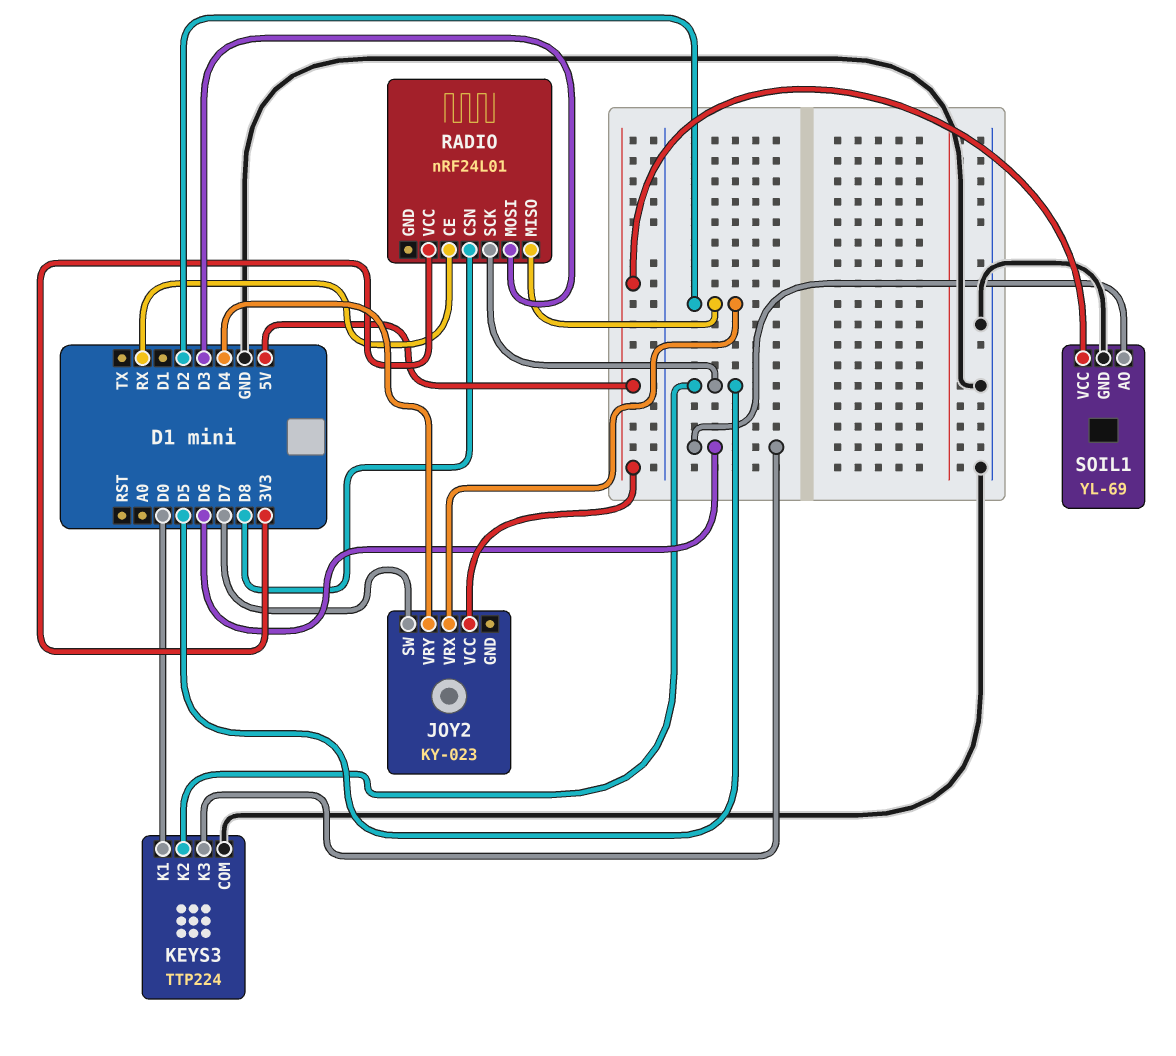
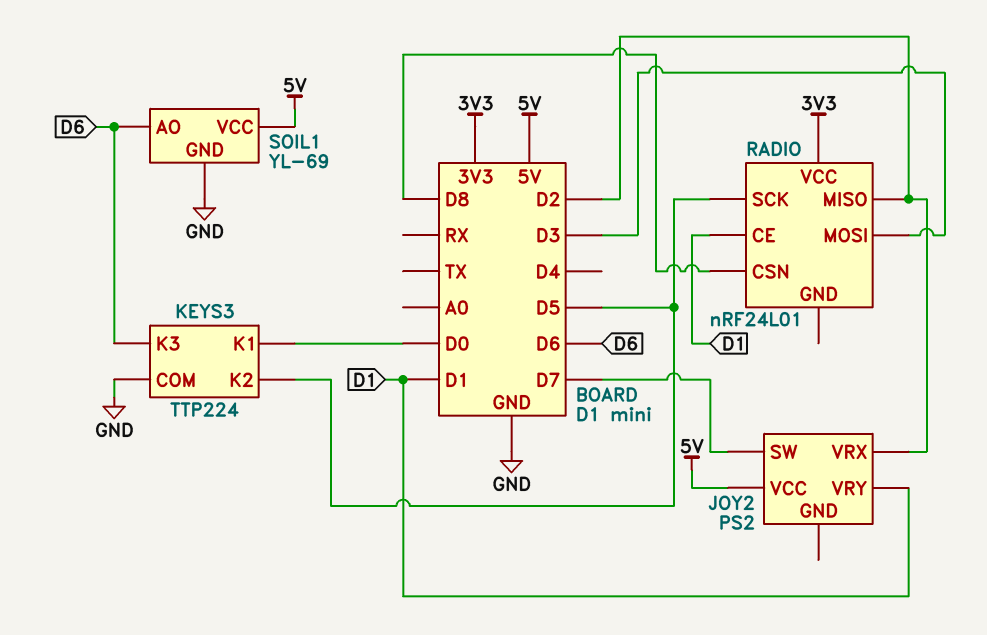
JOY2: KY-023 -> PS2
JOY2 pin VRY: D4 -> D1
RADIO pin CE: RX -> D1

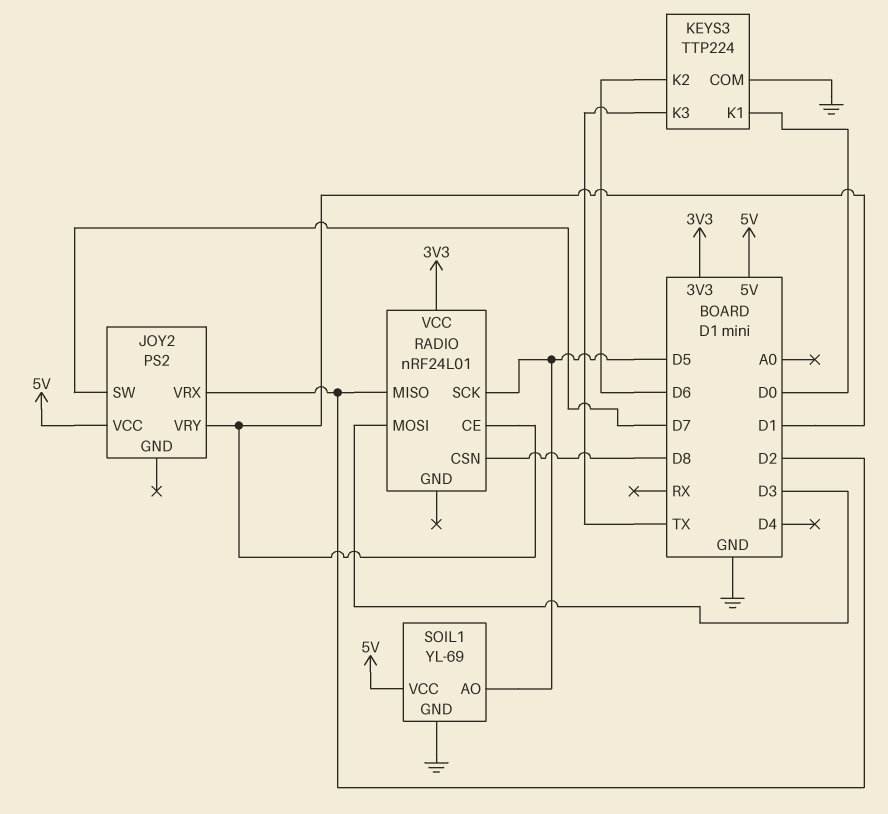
KEYS3 pin K2: D5 -> D6
KEYS3 pin K3: D6 -> TX
SOIL1 pin AO: D6 -> D5

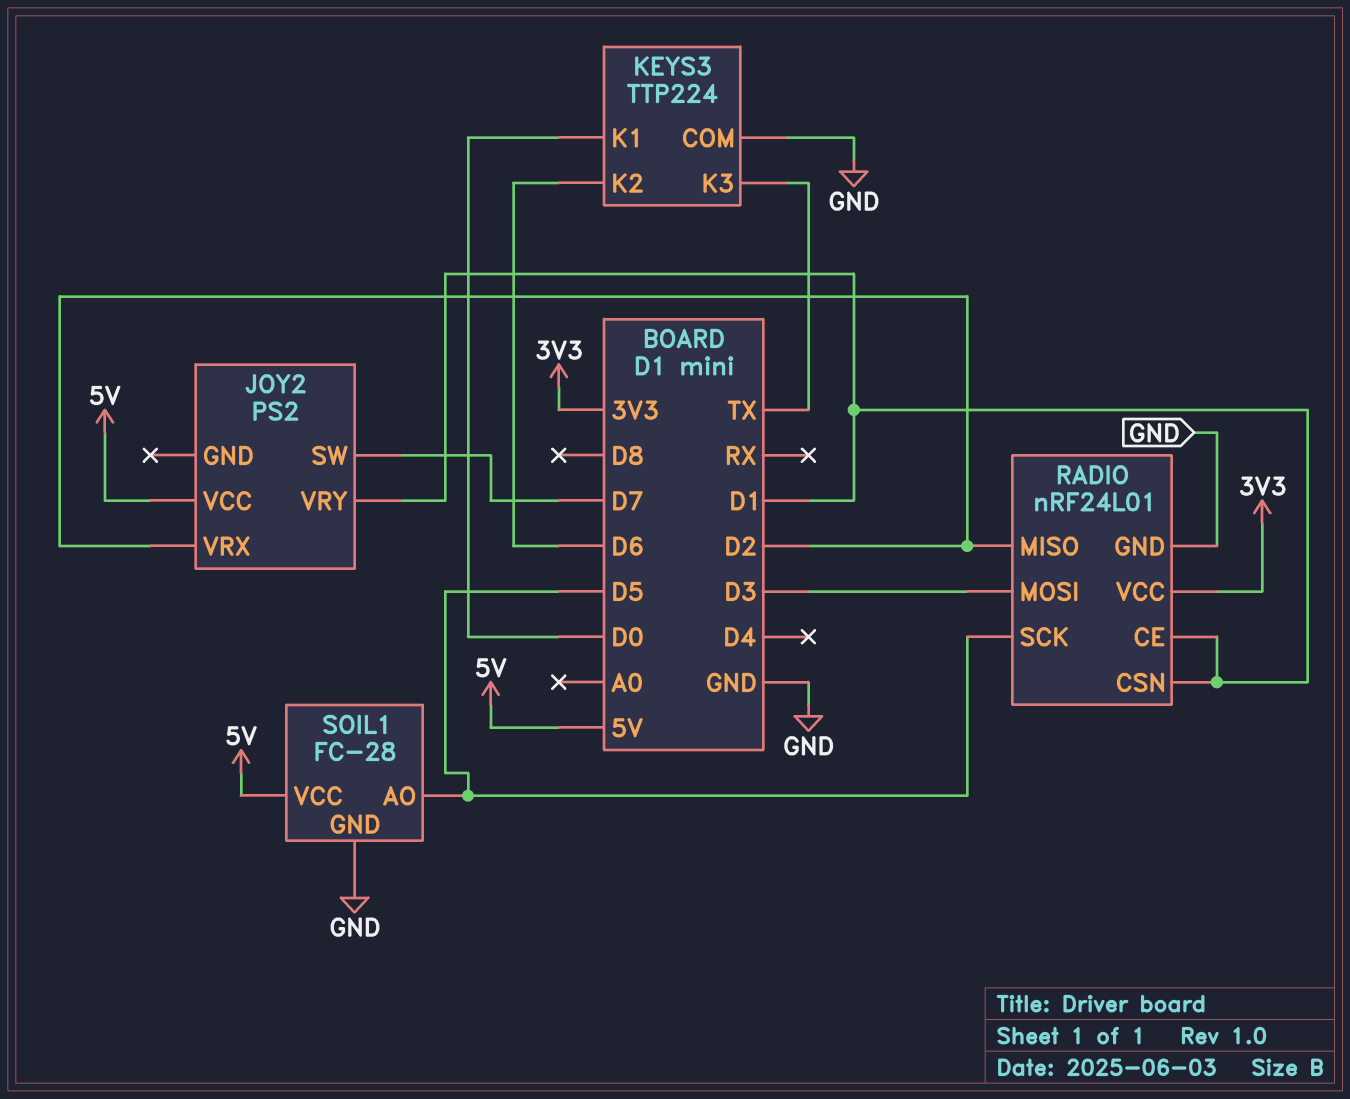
RADIO pin CSN: D8 -> D1
RADIO pin GND: none -> GND
SOIL1: YL-69 -> FC-28

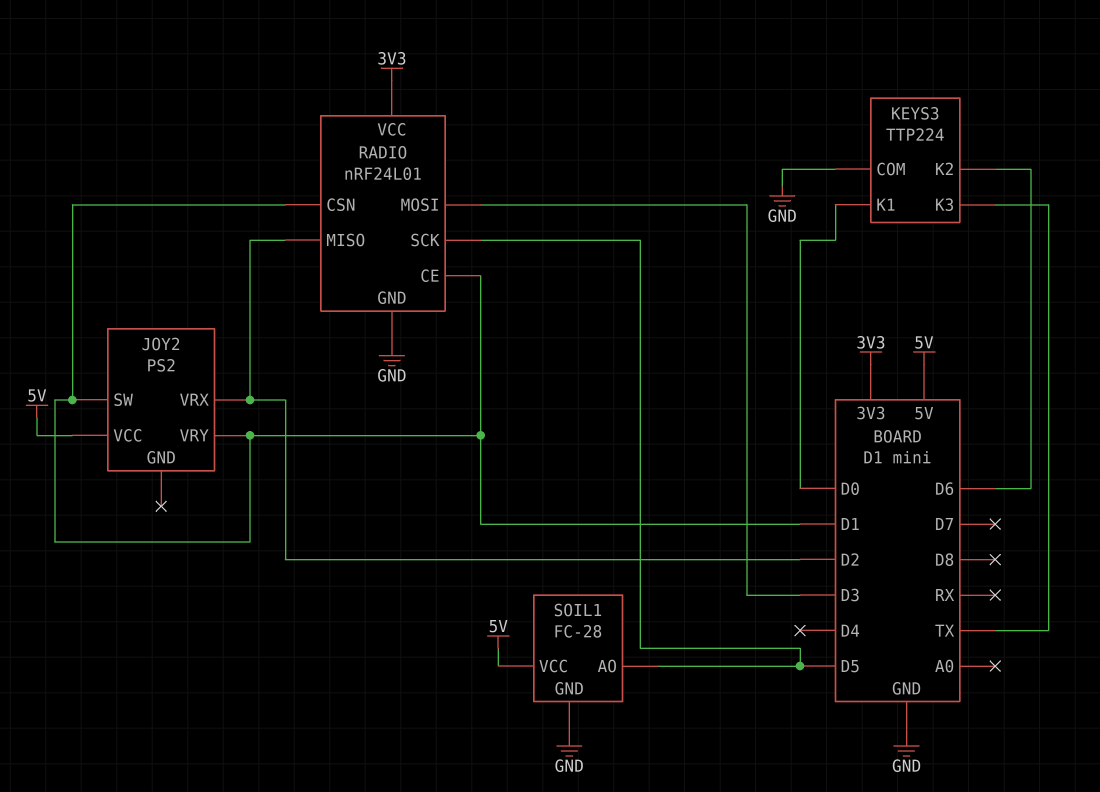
JOY2 pin SW: D7 -> D1

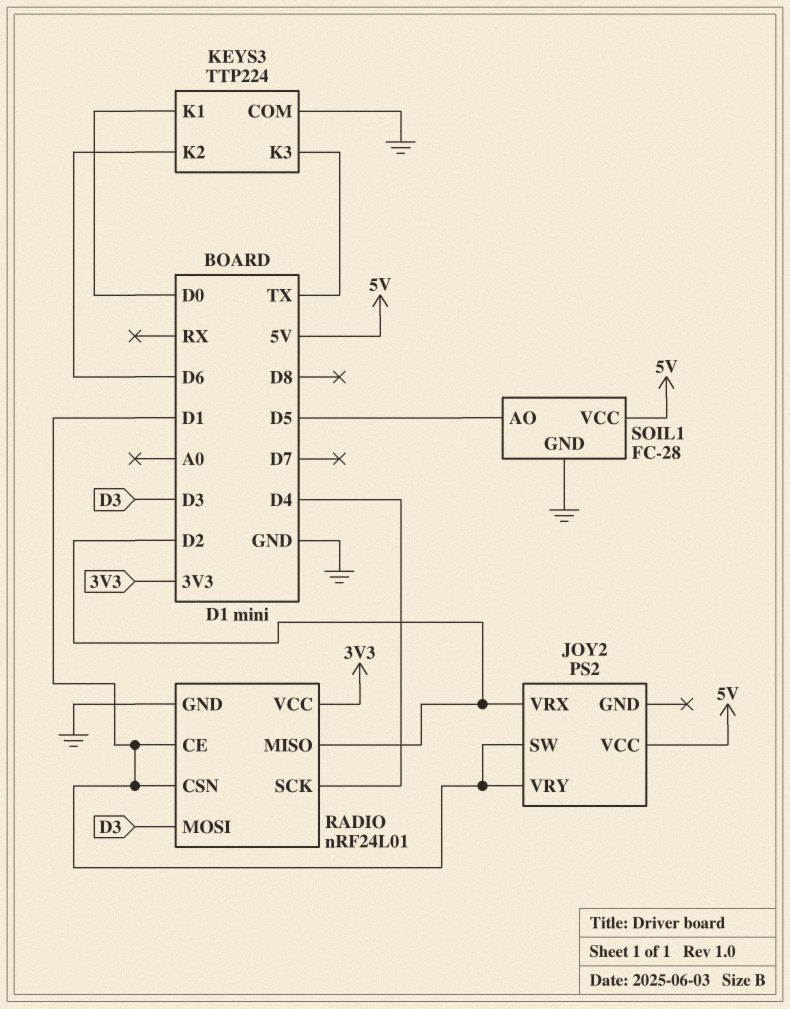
RADIO pin SCK: D5 -> D4

